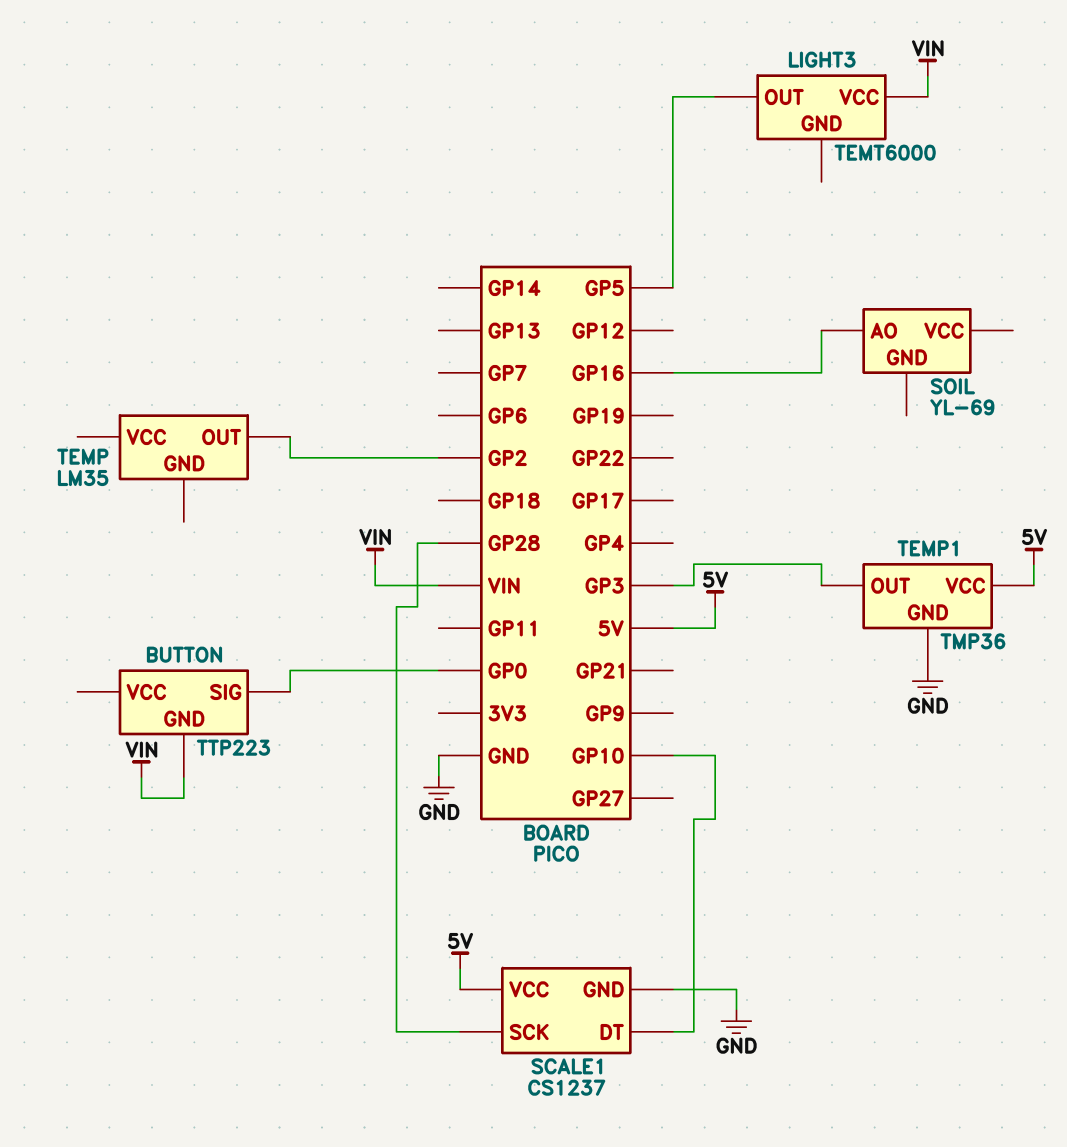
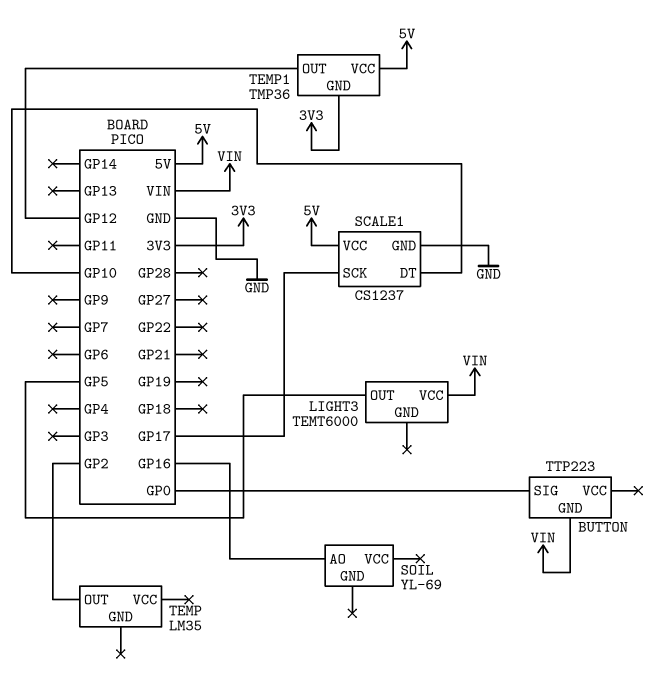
SCALE1 pin SCK: GP28 -> GP17
TEMP1 pin GND: GND -> 3V3
TEMP1 pin OUT: GP3 -> GP12

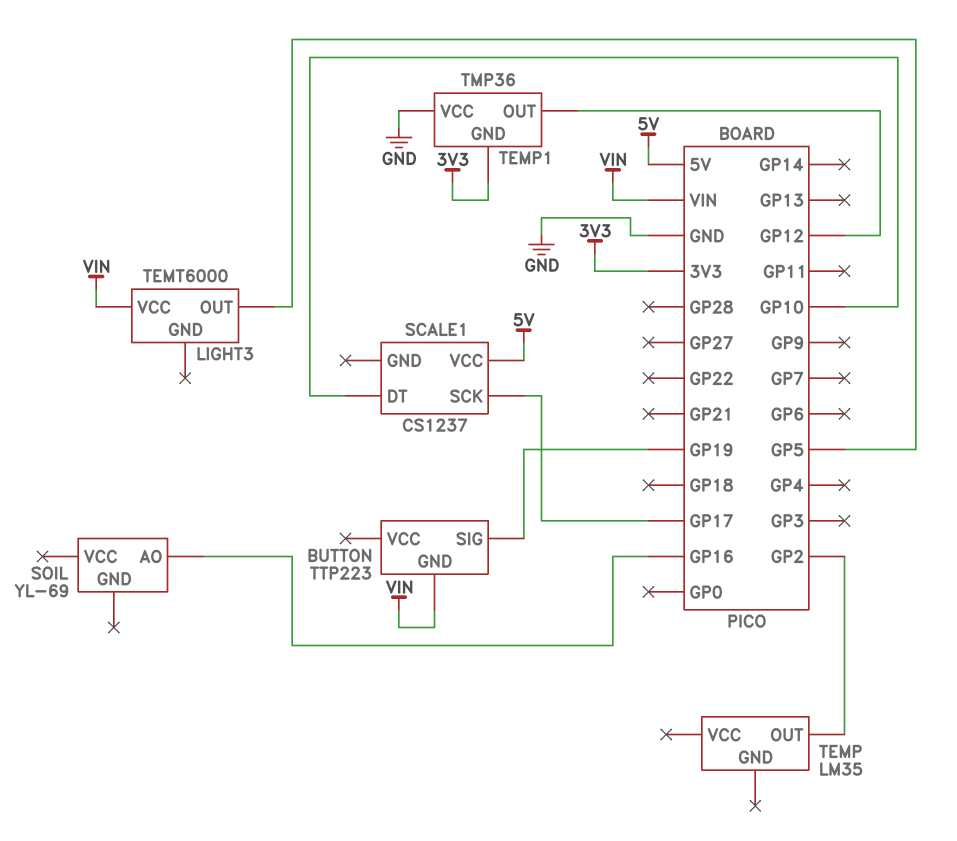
BUTTON pin SIG: GP0 -> GP19
SCALE1 pin GND: GND -> none
TEMP1 pin VCC: 5V -> GND

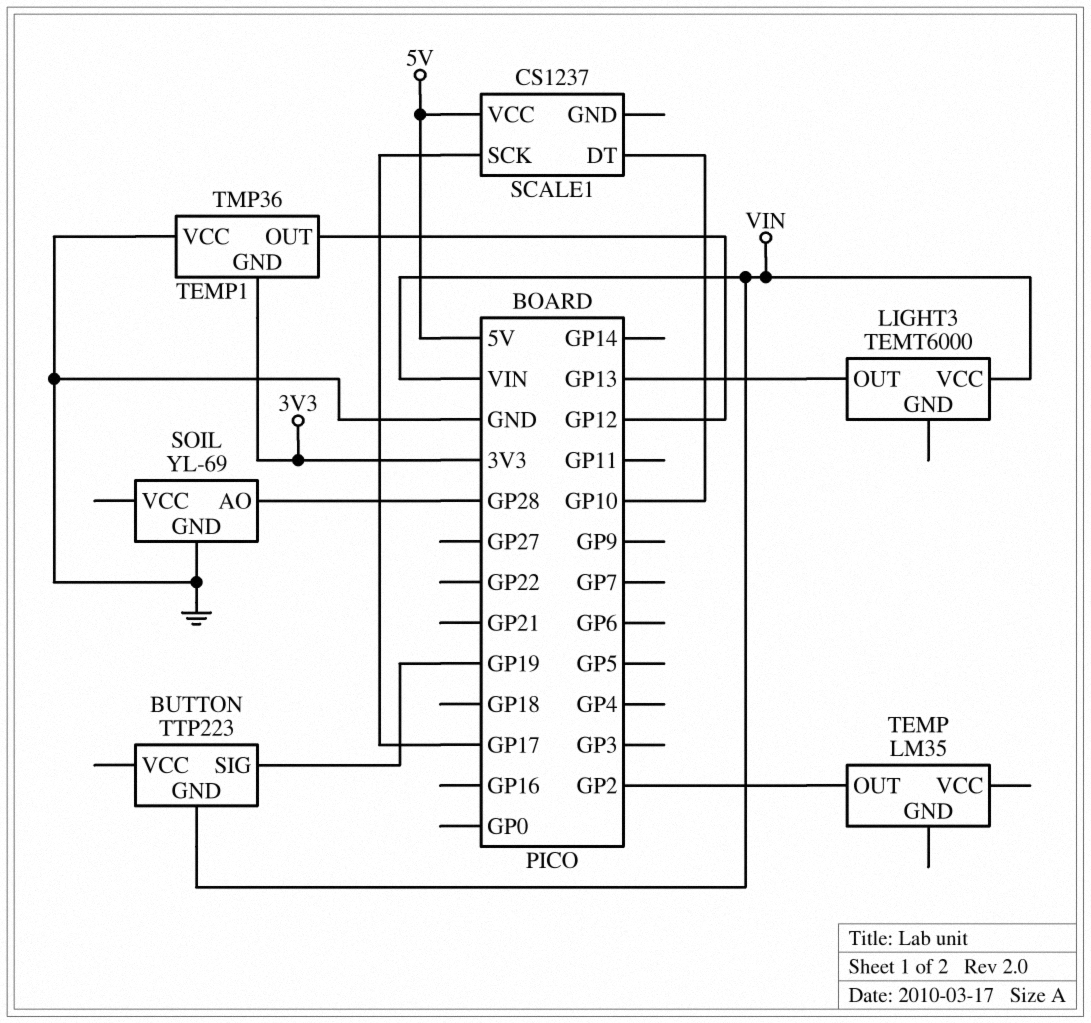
LIGHT3 pin OUT: GP5 -> GP13
SOIL pin AO: GP16 -> GP28
SOIL pin GND: none -> GND

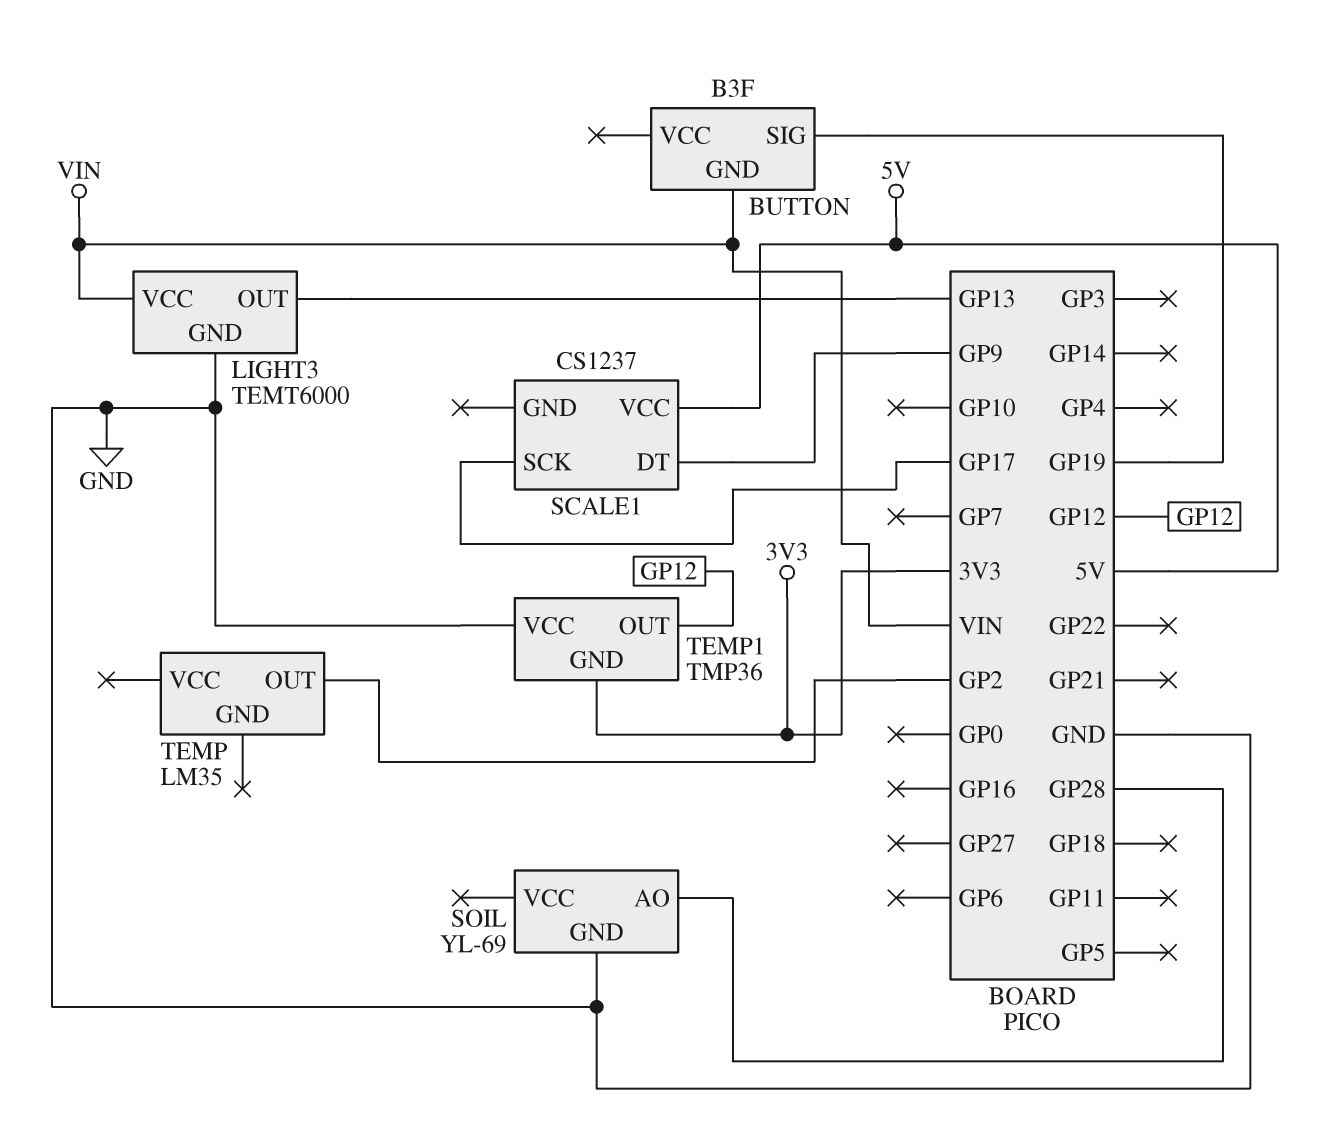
BUTTON: TTP223 -> B3F
LIGHT3 pin GND: none -> GND
SCALE1 pin DT: GP10 -> GP9

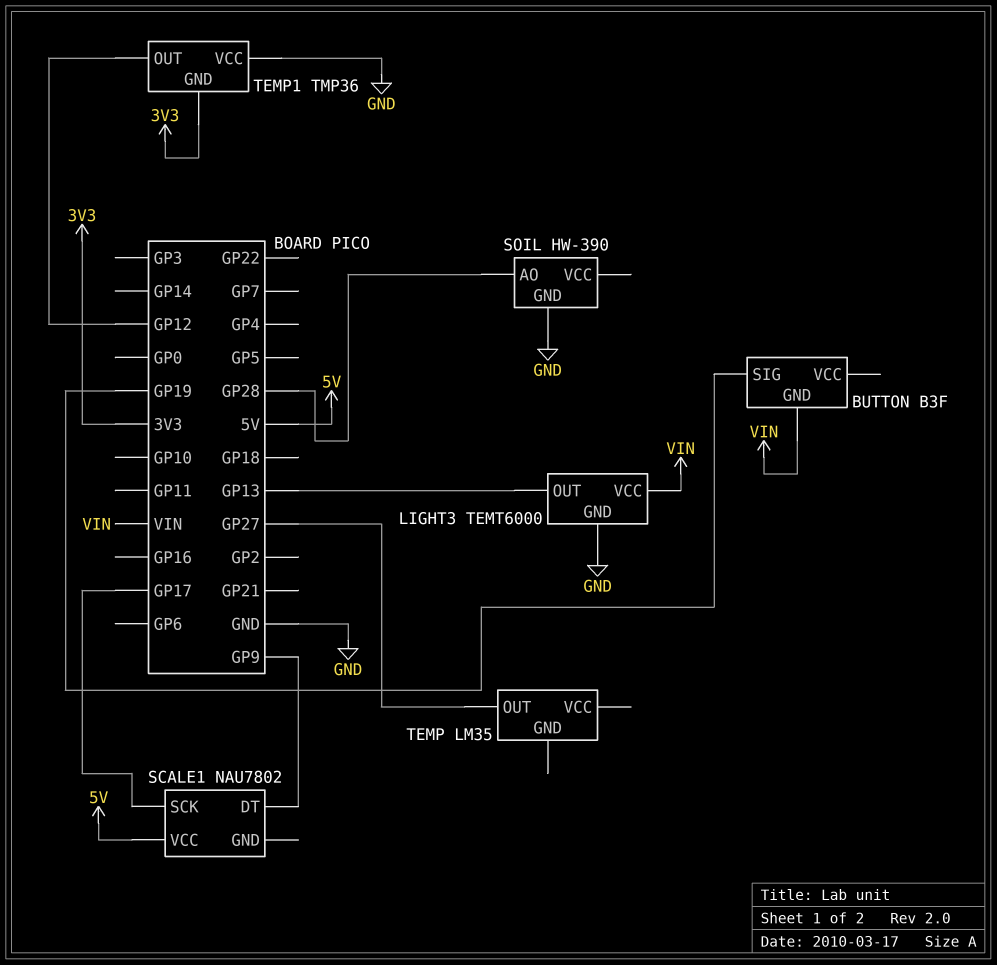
SCALE1: CS1237 -> NAU7802
SOIL: YL-69 -> HW-390
TEMP pin OUT: GP2 -> GP27

